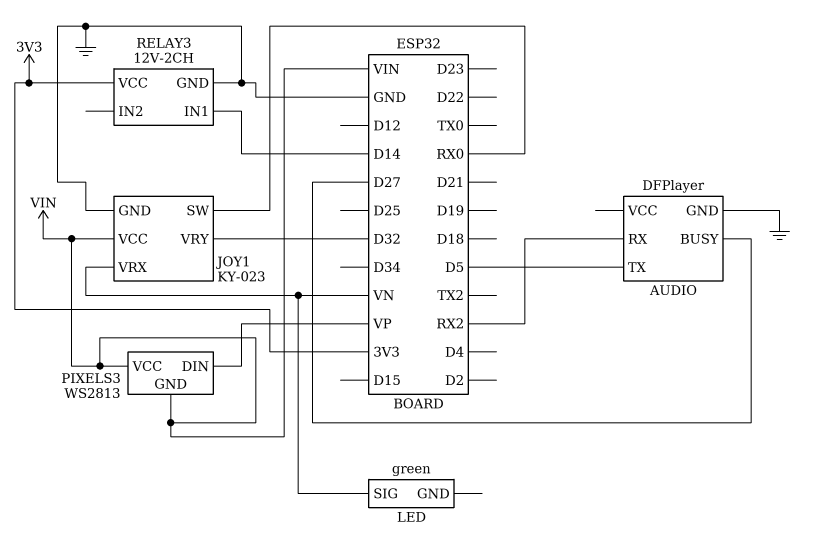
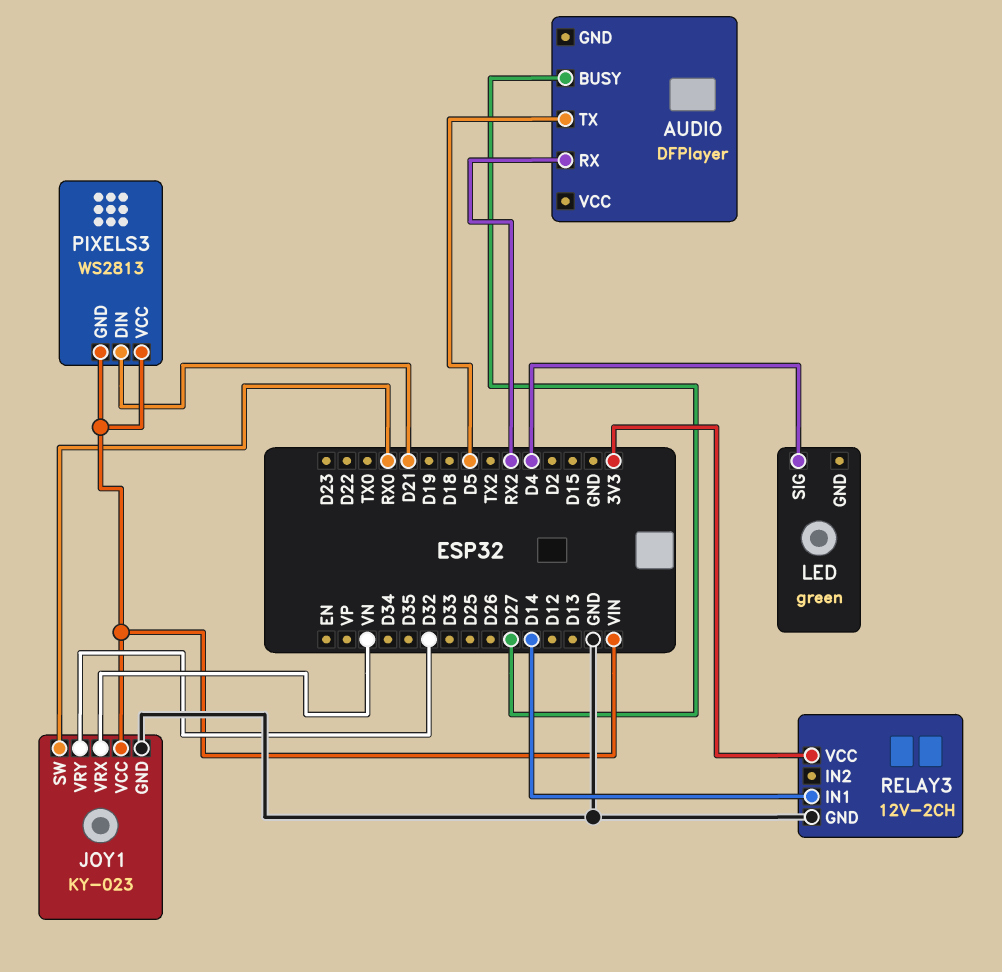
AUDIO pin GND: GND -> none
LED pin SIG: VN -> D4
PIXELS3 pin DIN: VP -> D21

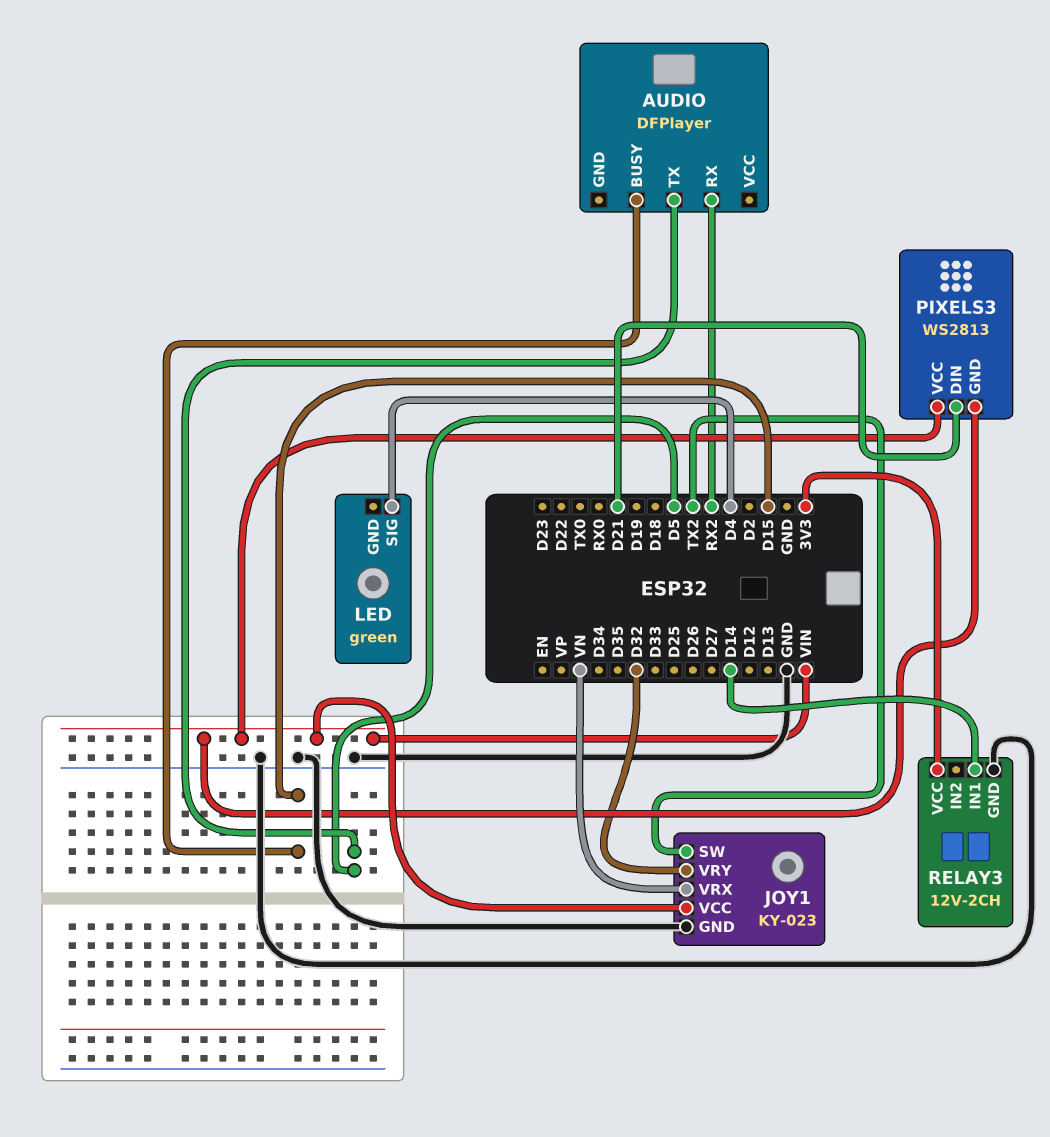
AUDIO pin BUSY: D27 -> D15
JOY1 pin SW: RX0 -> TX2

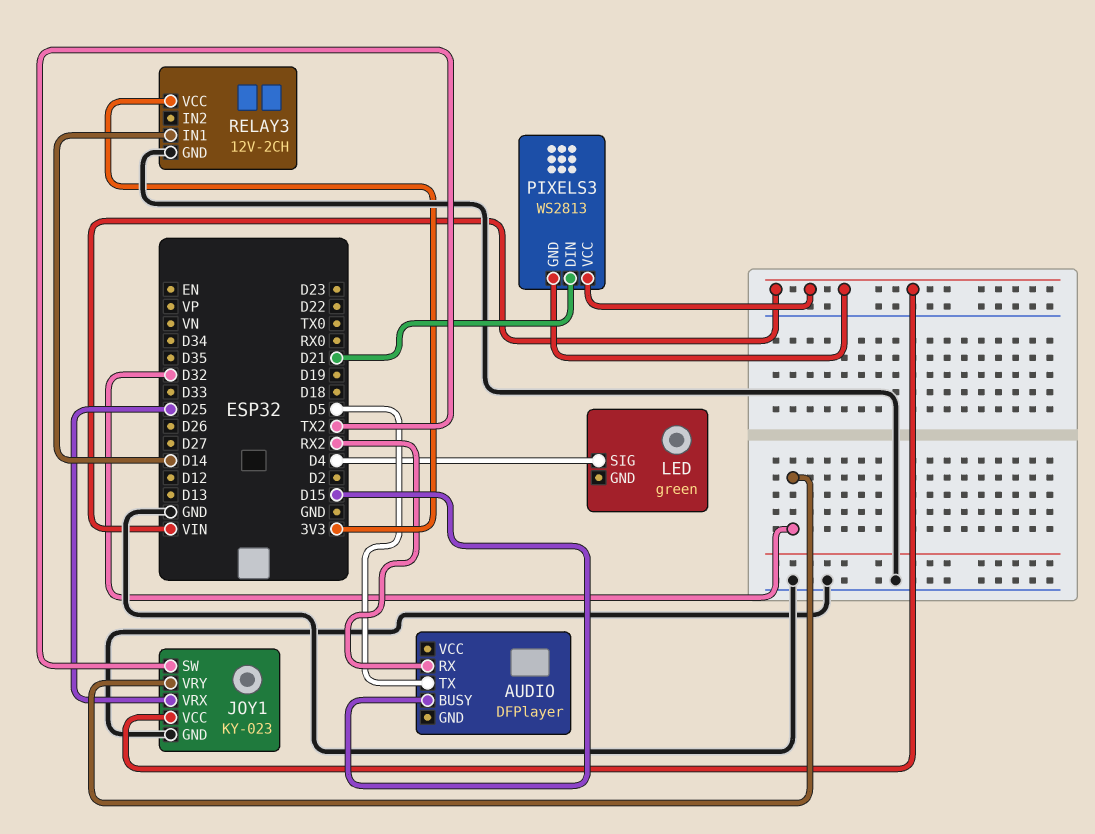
JOY1 pin VRX: VN -> D25

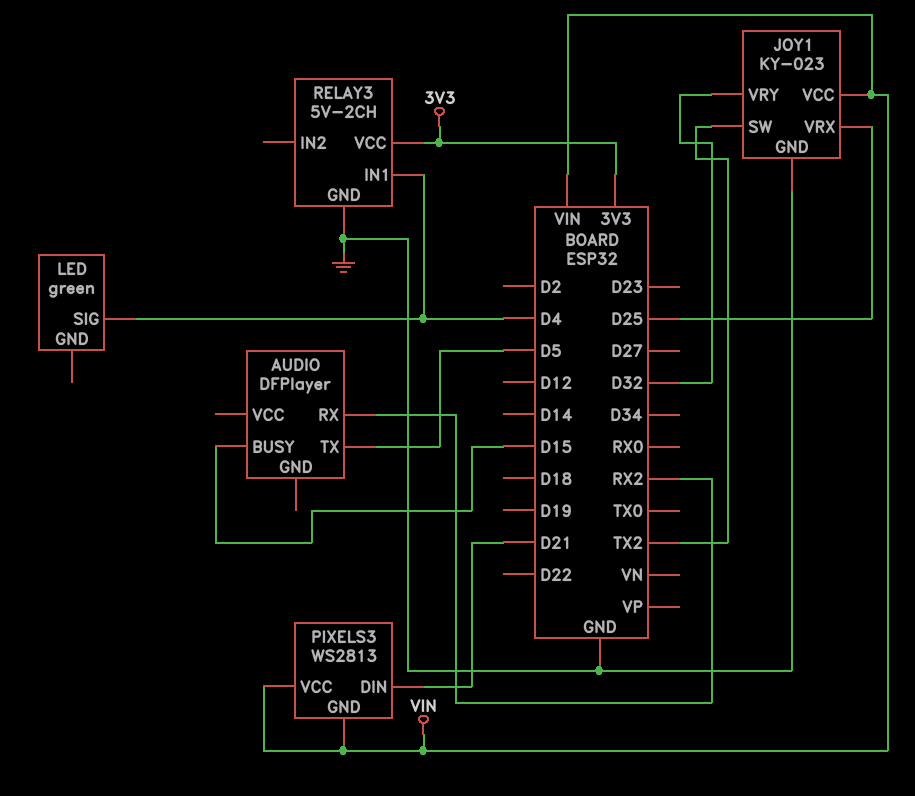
RELAY3: 12V-2CH -> 5V-2CH
RELAY3 pin IN1: D14 -> D4

